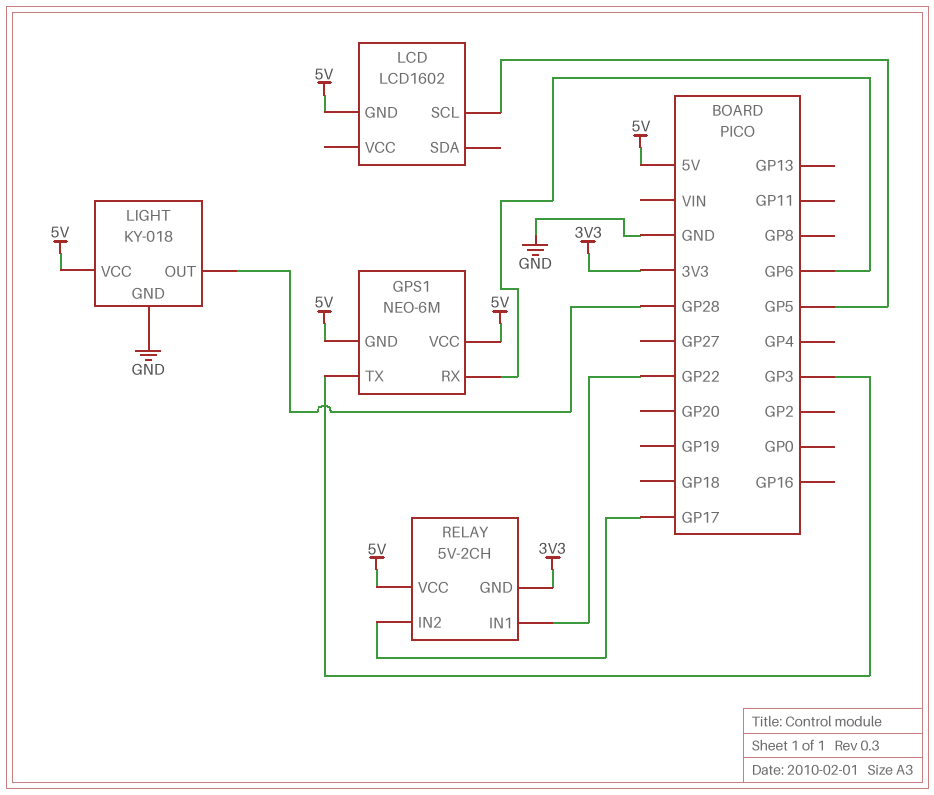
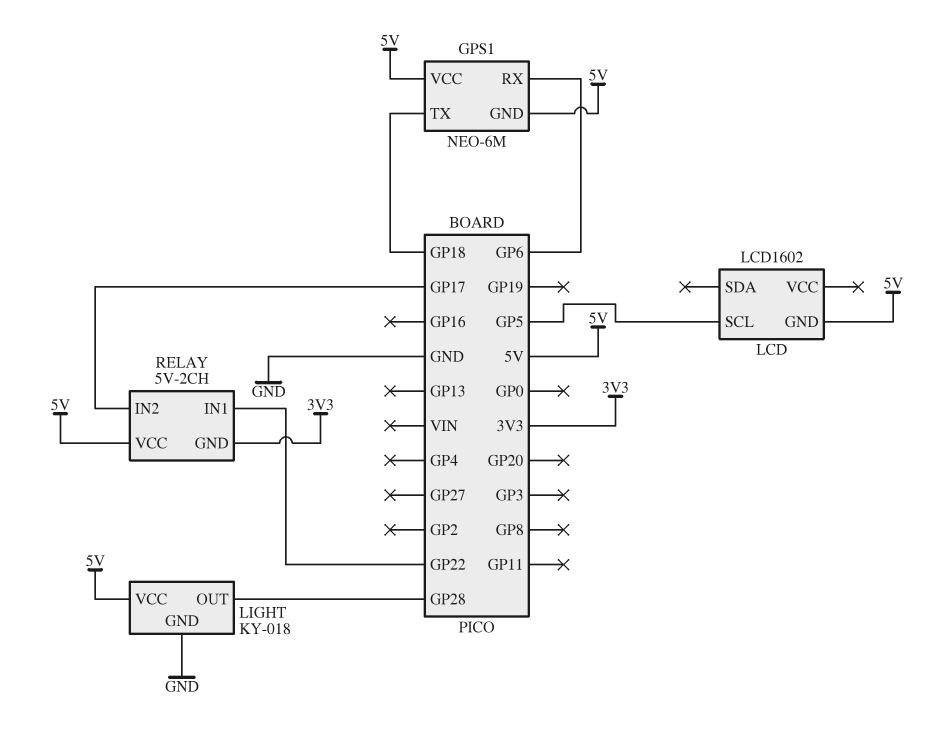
GPS1 pin TX: GP3 -> GP18

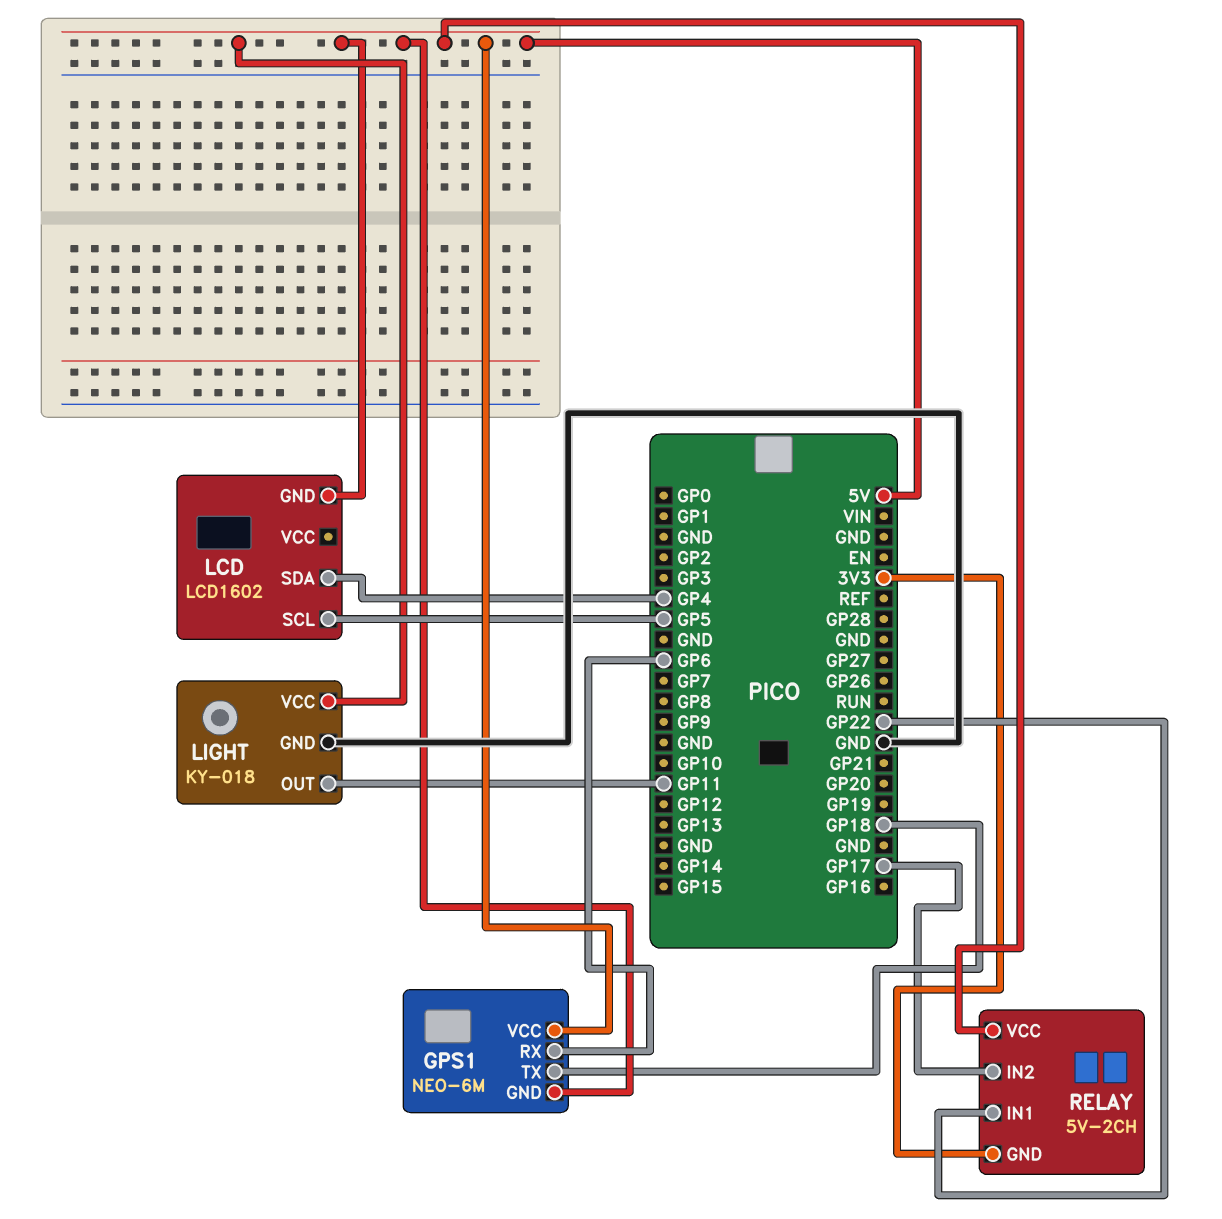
LCD pin SDA: none -> GP4
LIGHT pin OUT: GP28 -> GP11

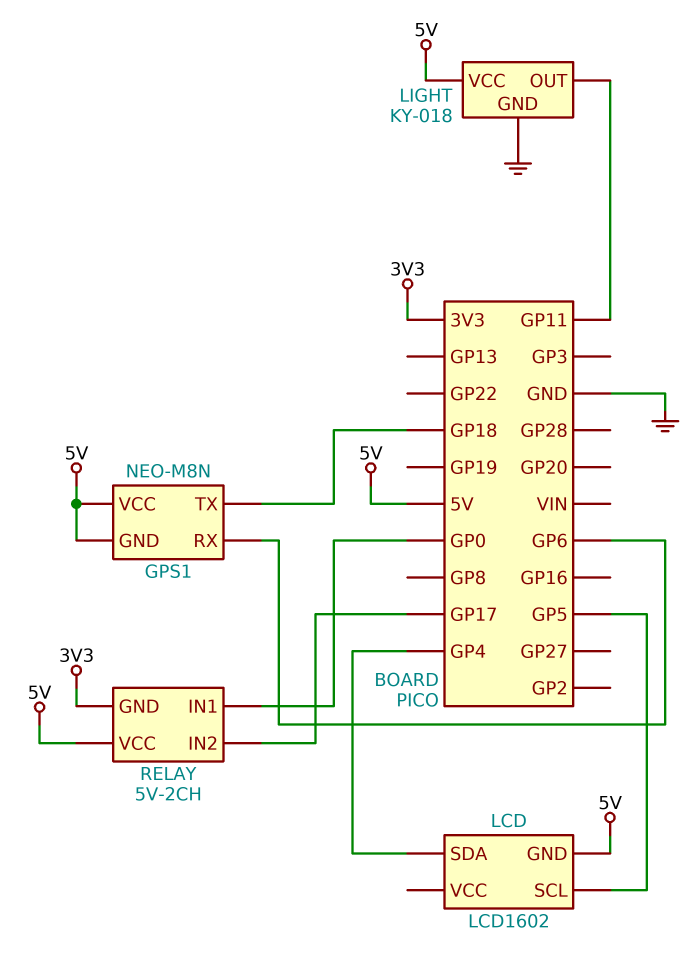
GPS1: NEO-6M -> NEO-M8N
RELAY pin IN1: GP22 -> GP0

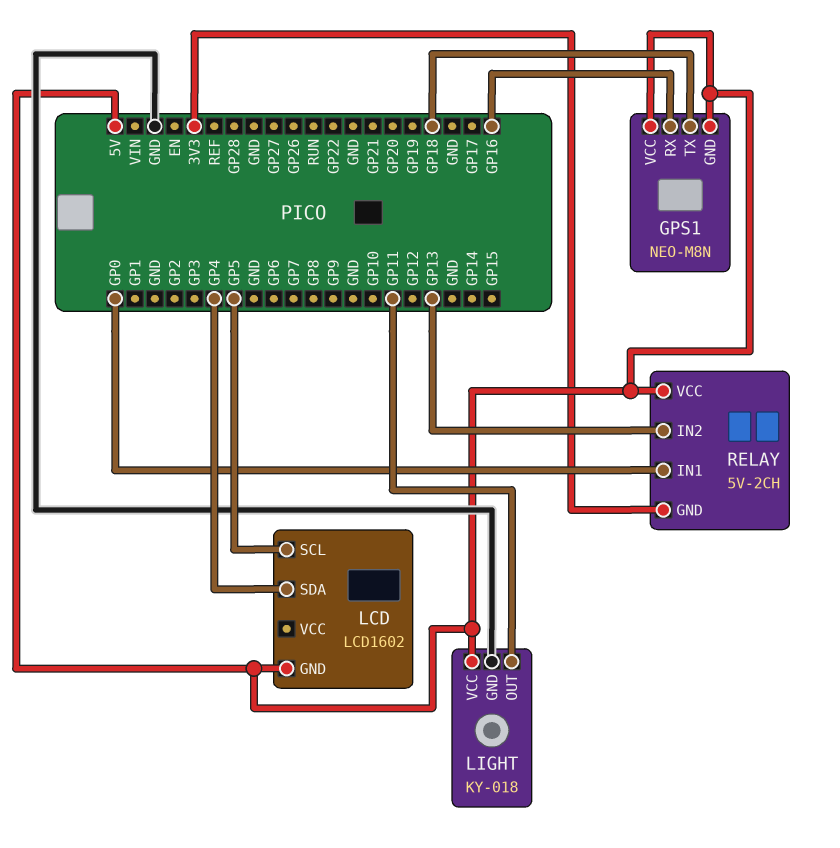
GPS1 pin RX: GP6 -> GP16
RELAY pin IN2: GP17 -> GP13

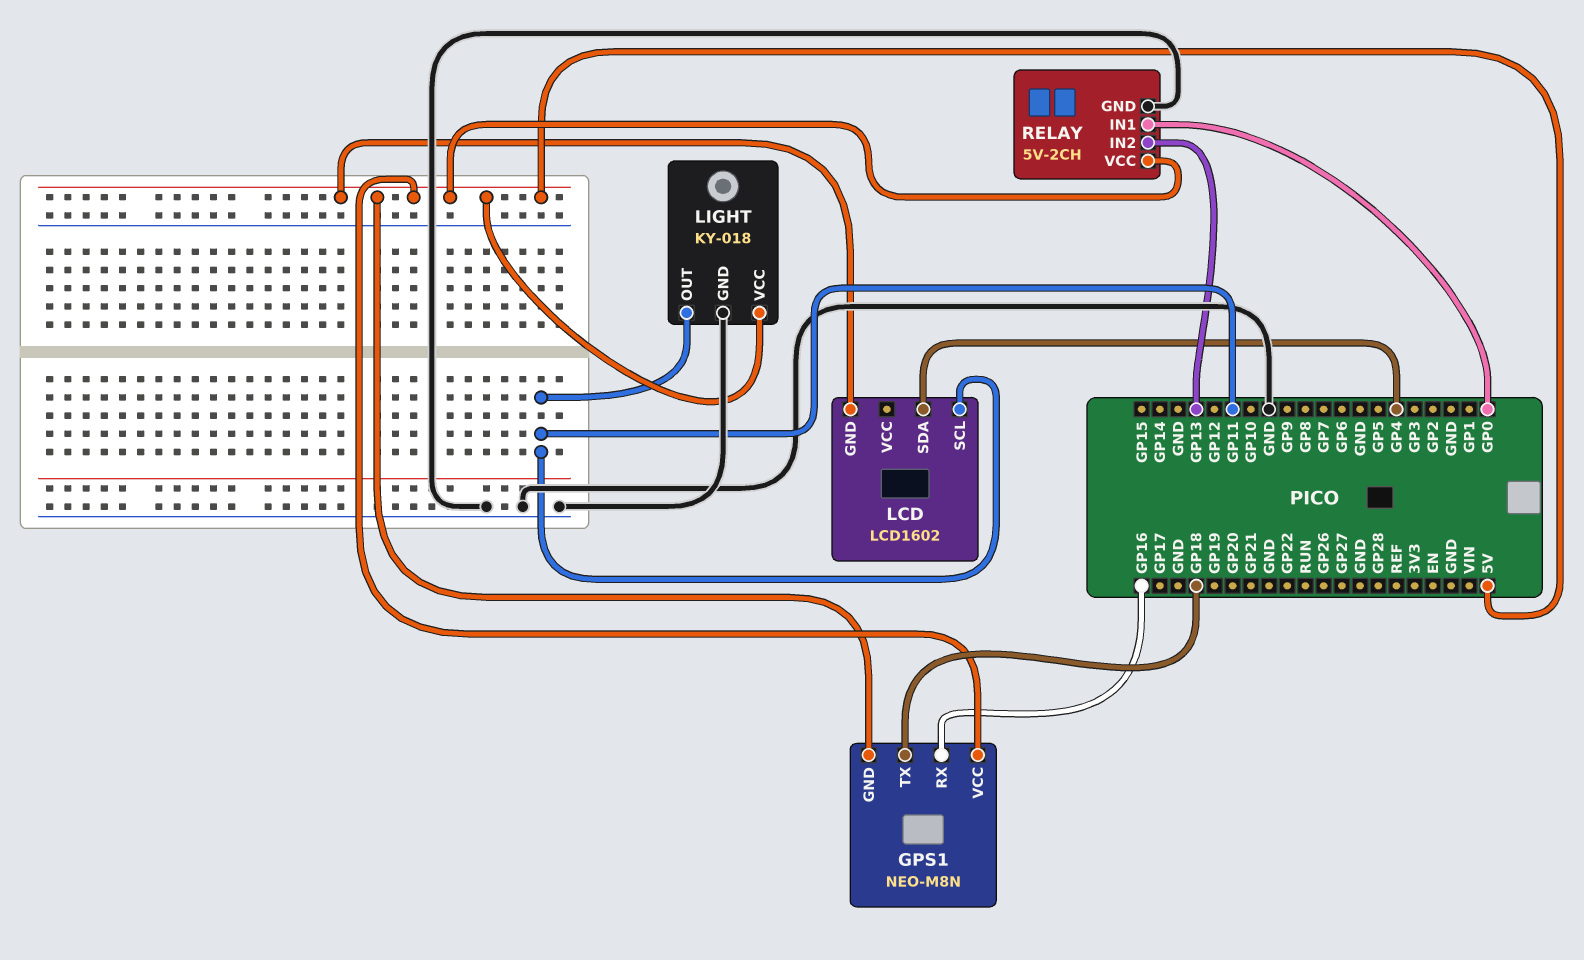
LCD pin SCL: GP5 -> GP11
RELAY pin GND: 3V3 -> GND

